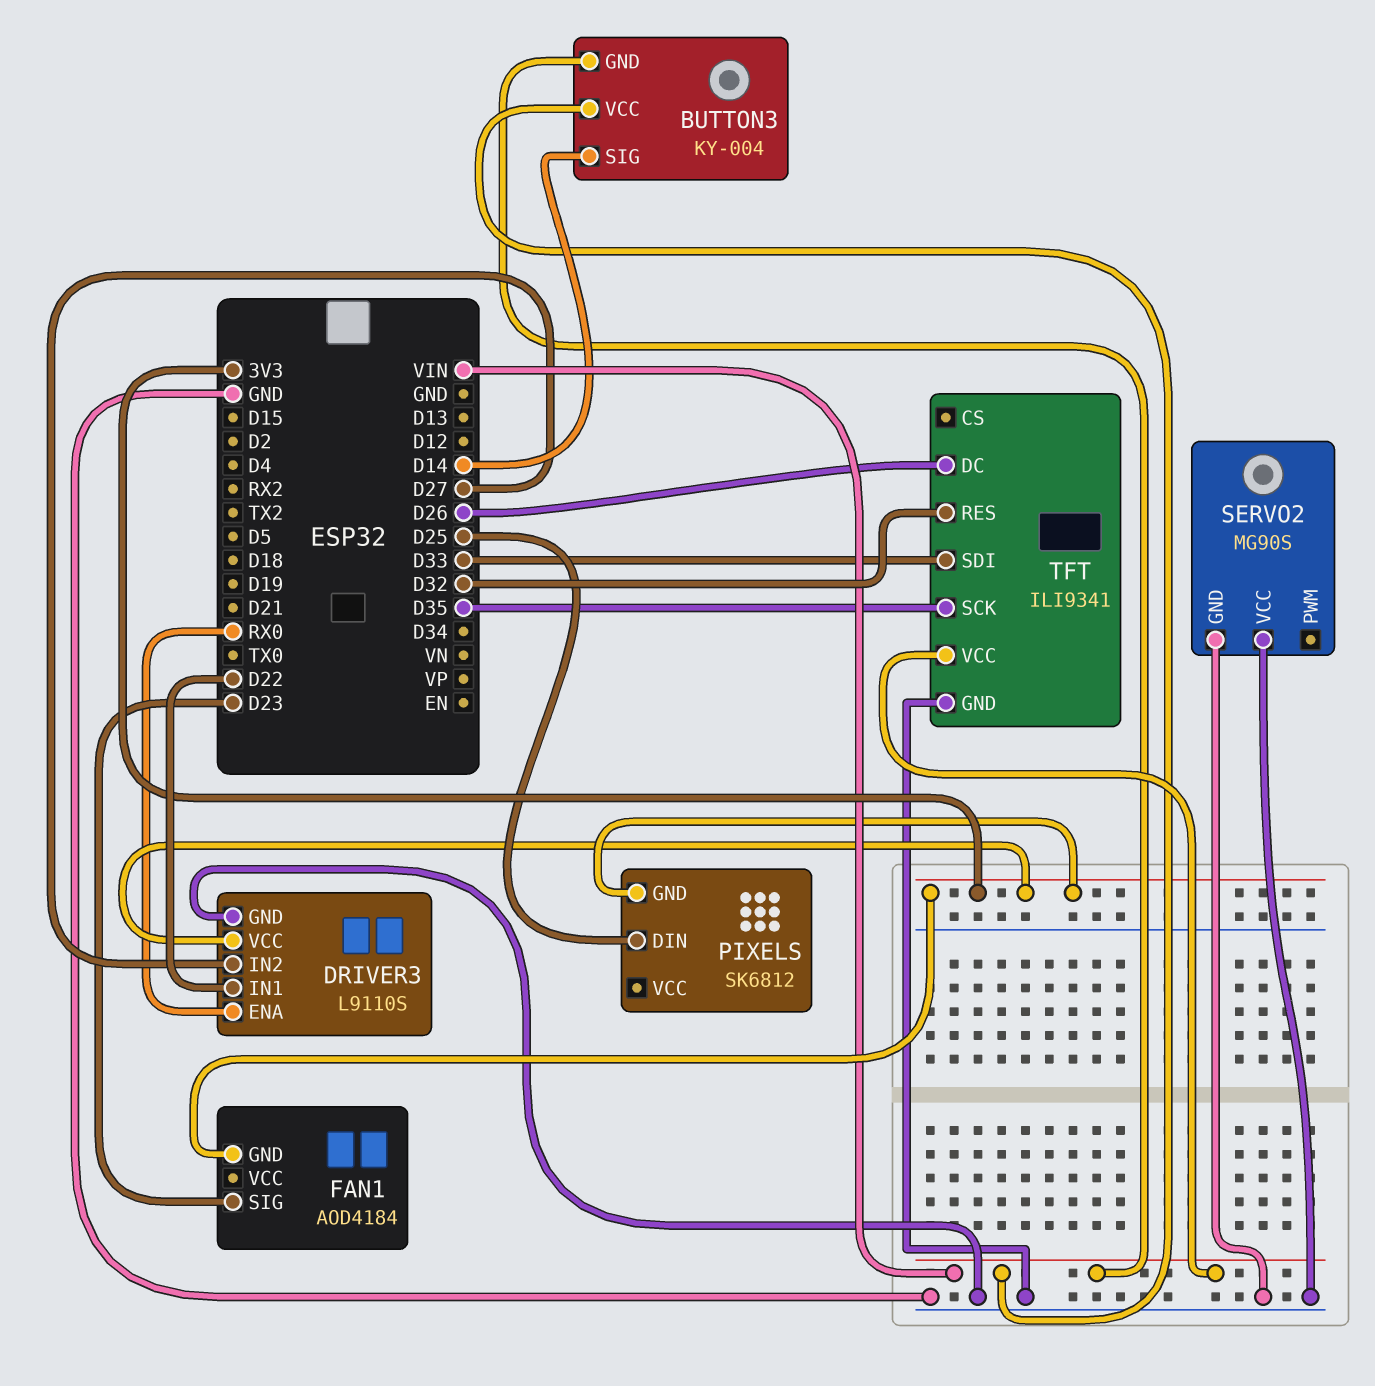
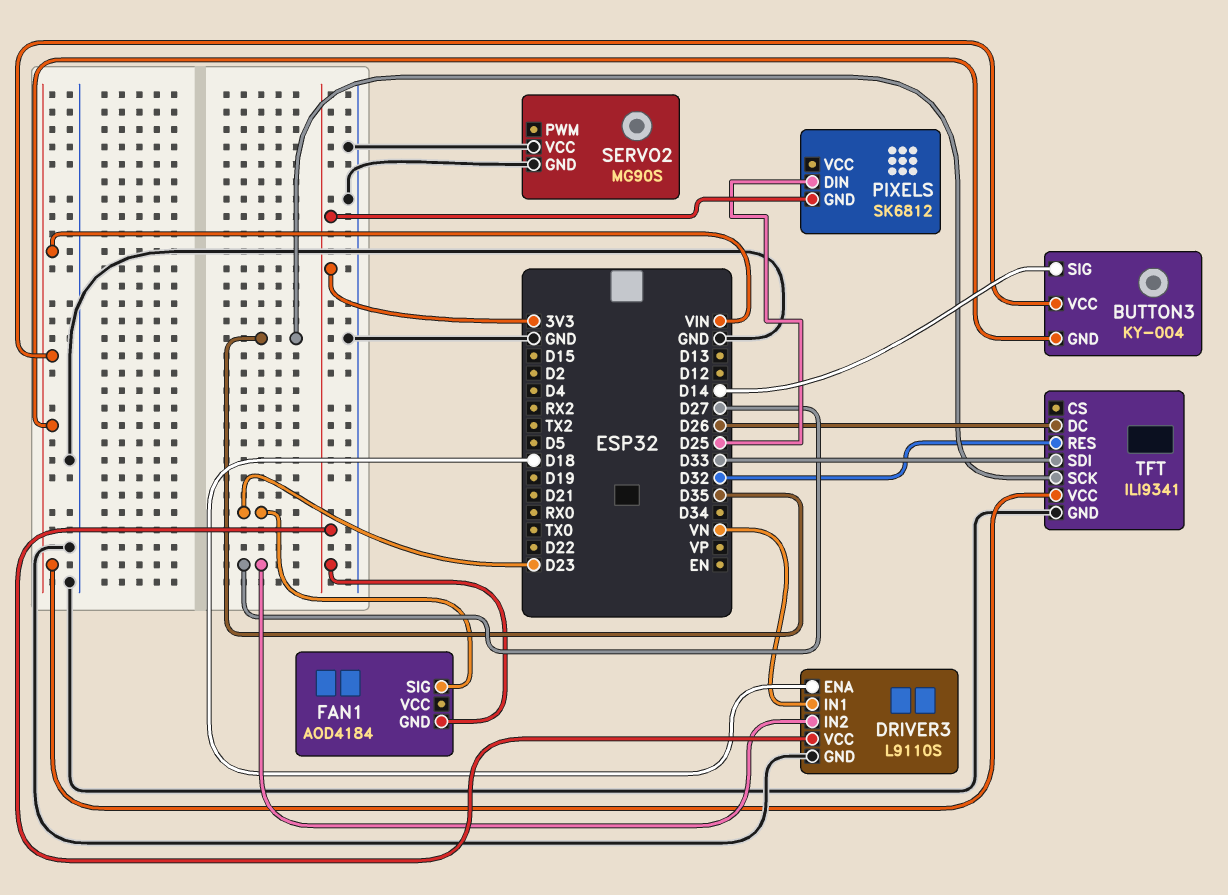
DRIVER3 pin ENA: RX0 -> D18
DRIVER3 pin IN1: D22 -> VN

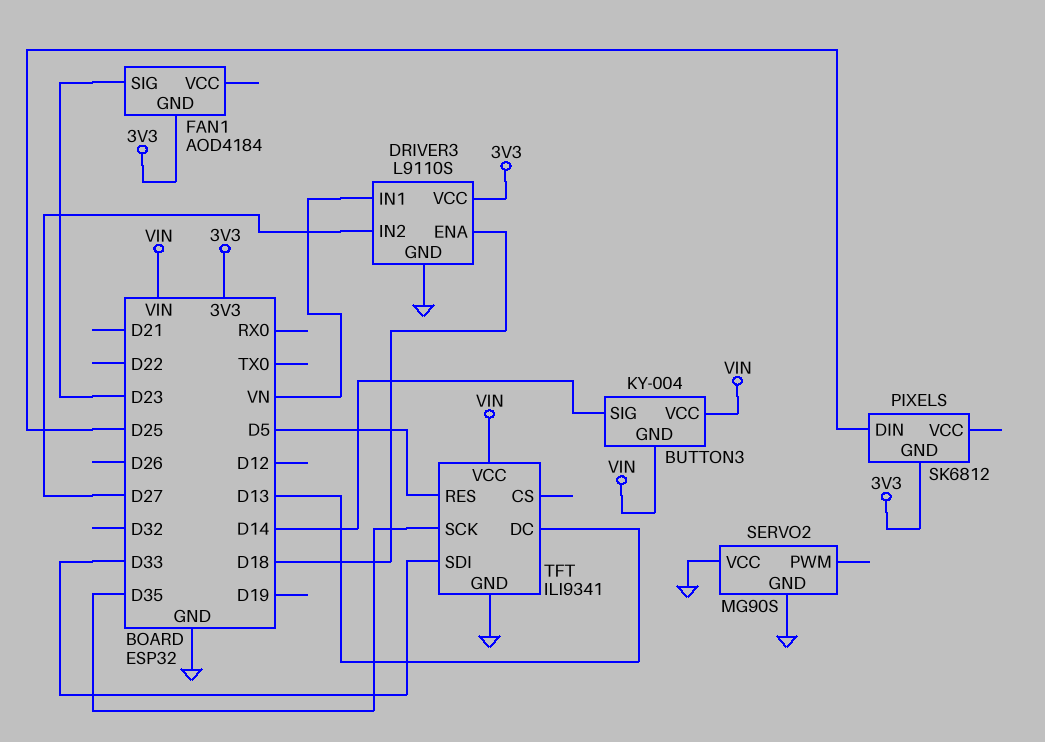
TFT pin DC: D26 -> D13
TFT pin RES: D32 -> D5

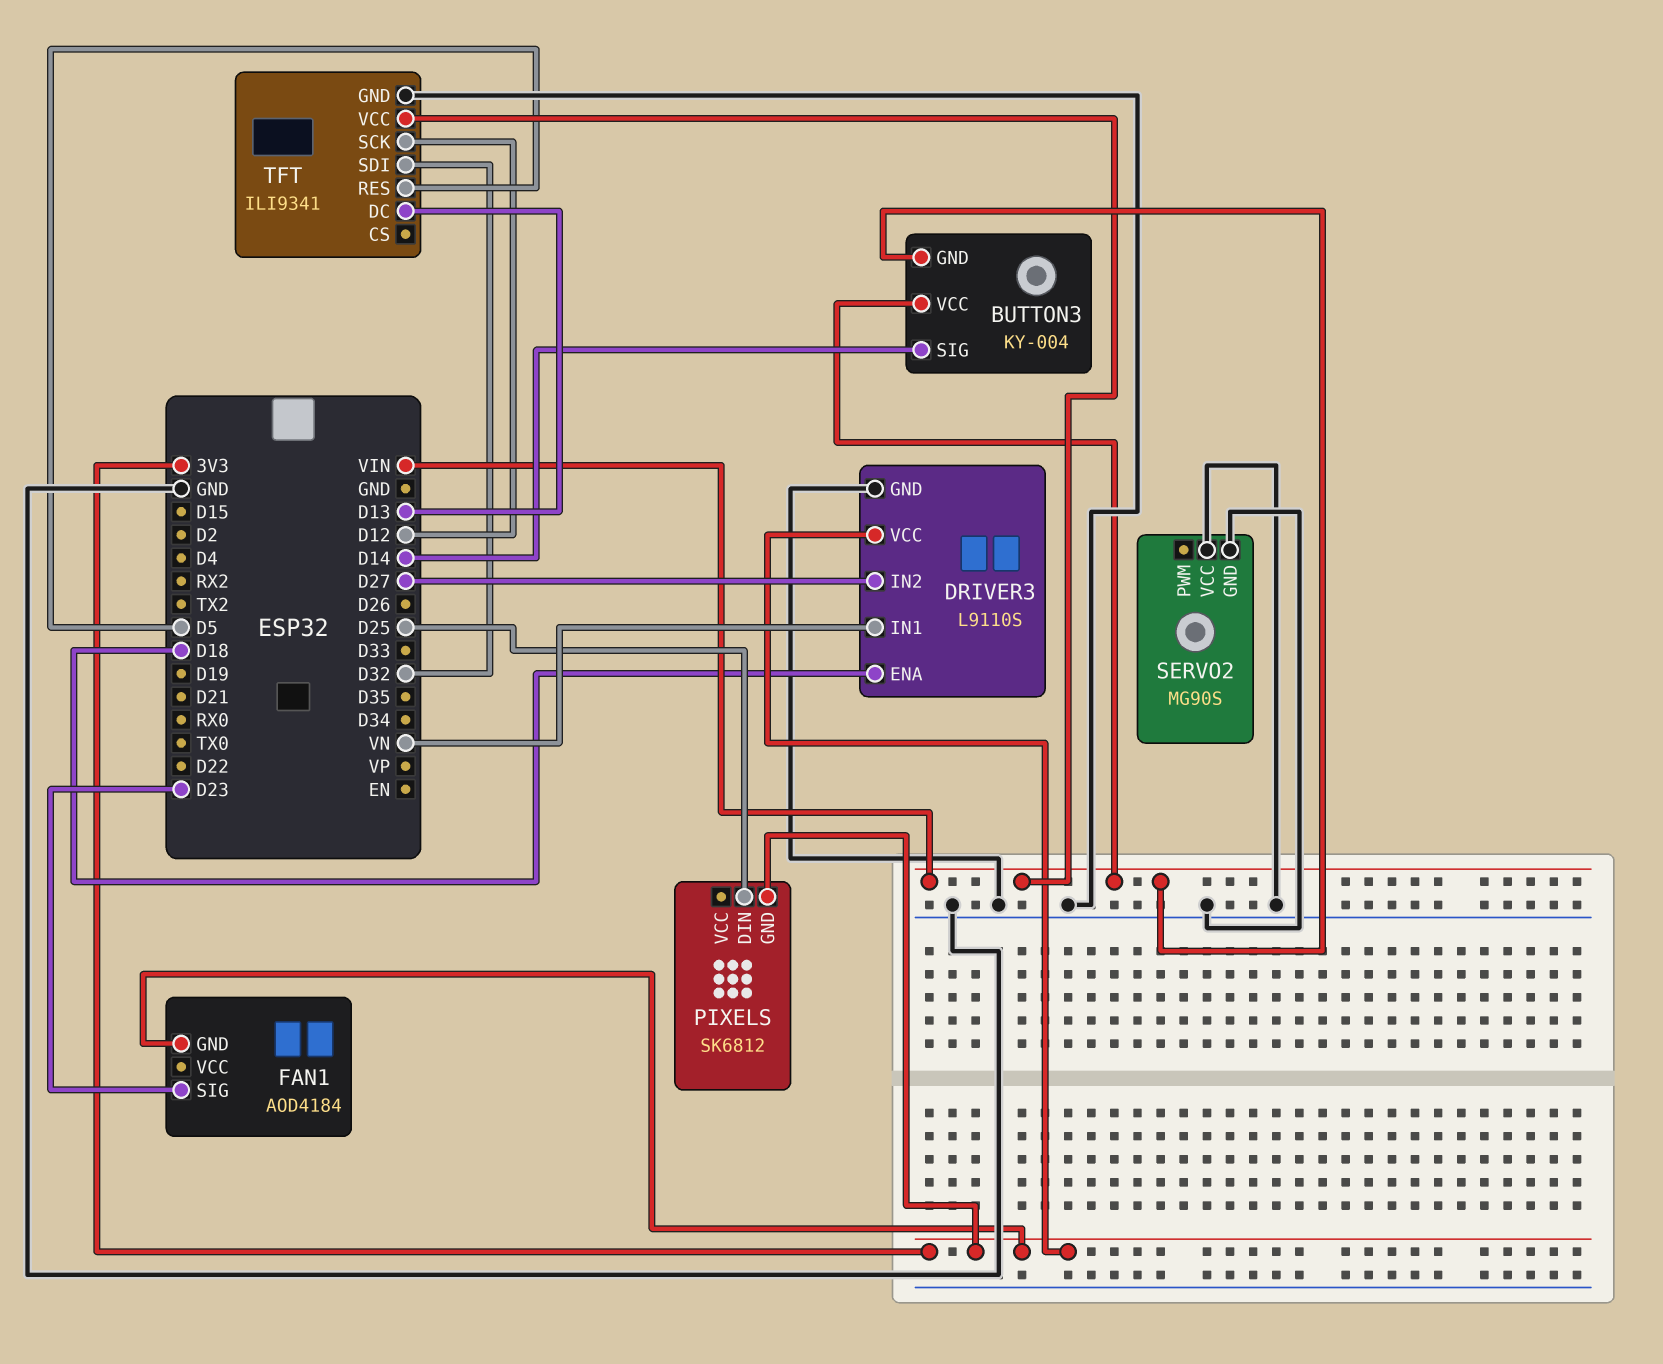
TFT pin SCK: D35 -> D12
TFT pin SDI: D33 -> D32

